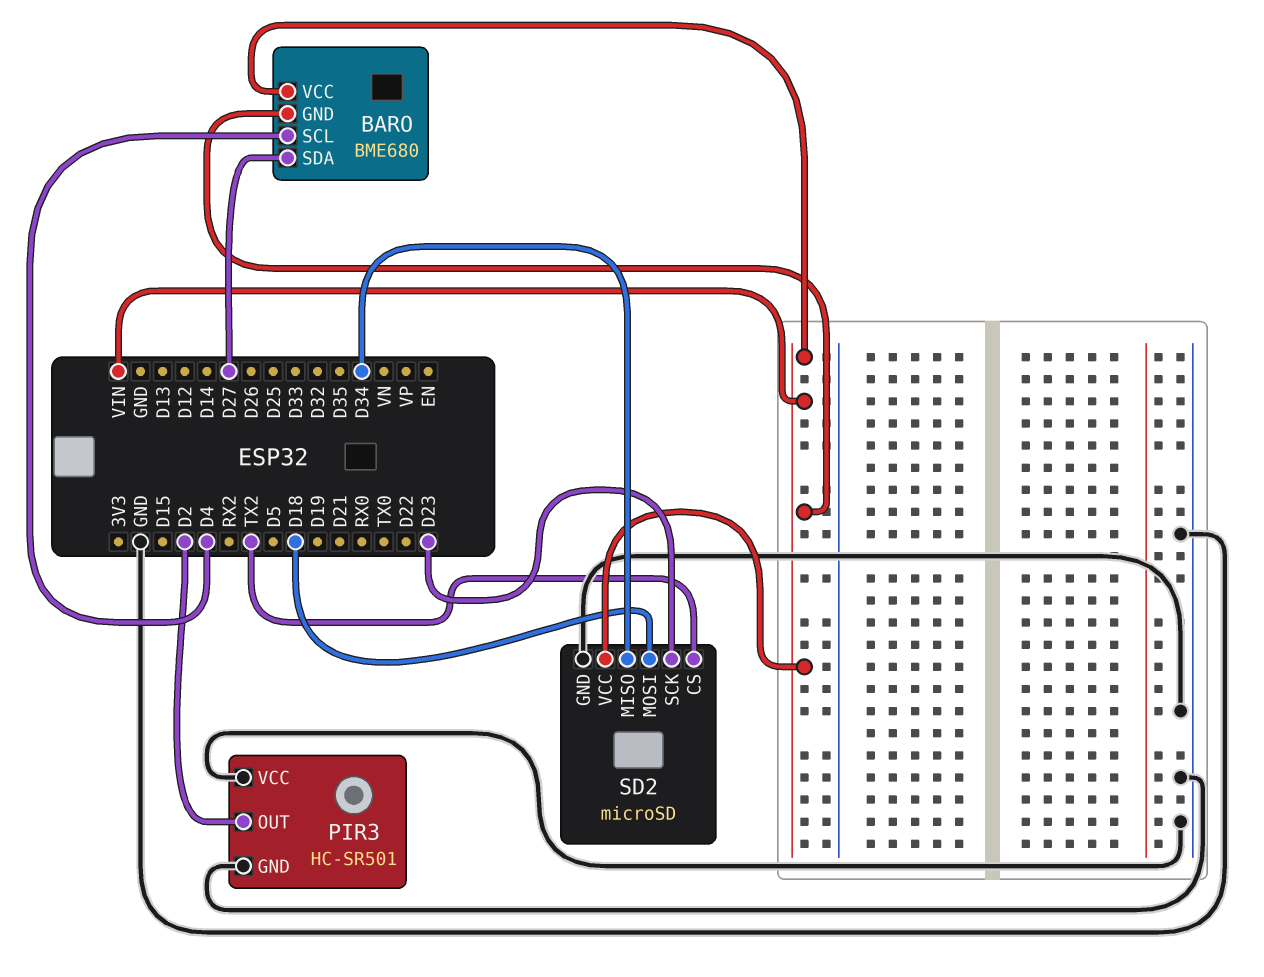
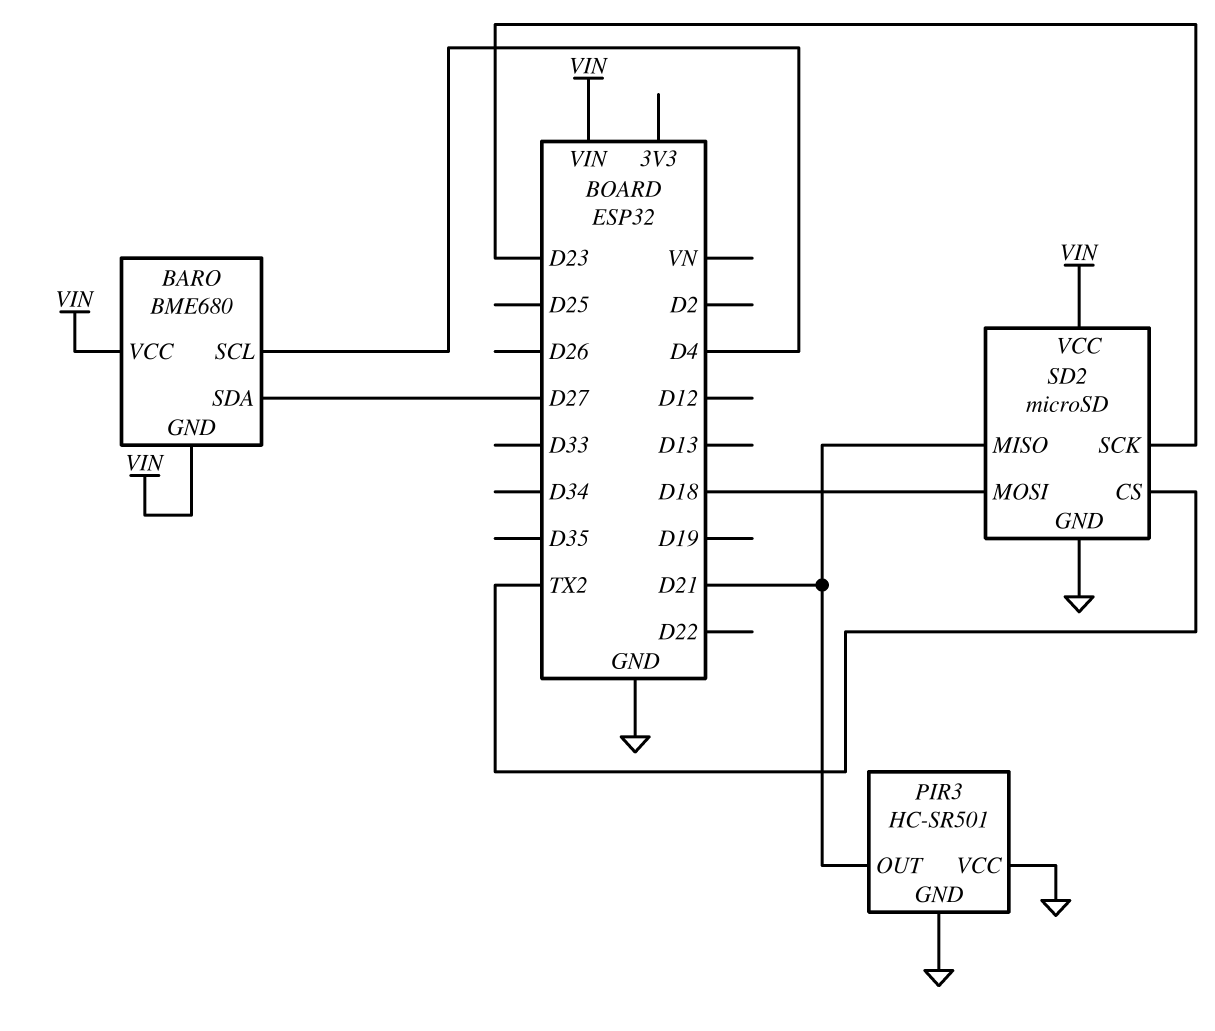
PIR3 pin OUT: D2 -> D21
SD2 pin MISO: D34 -> D21

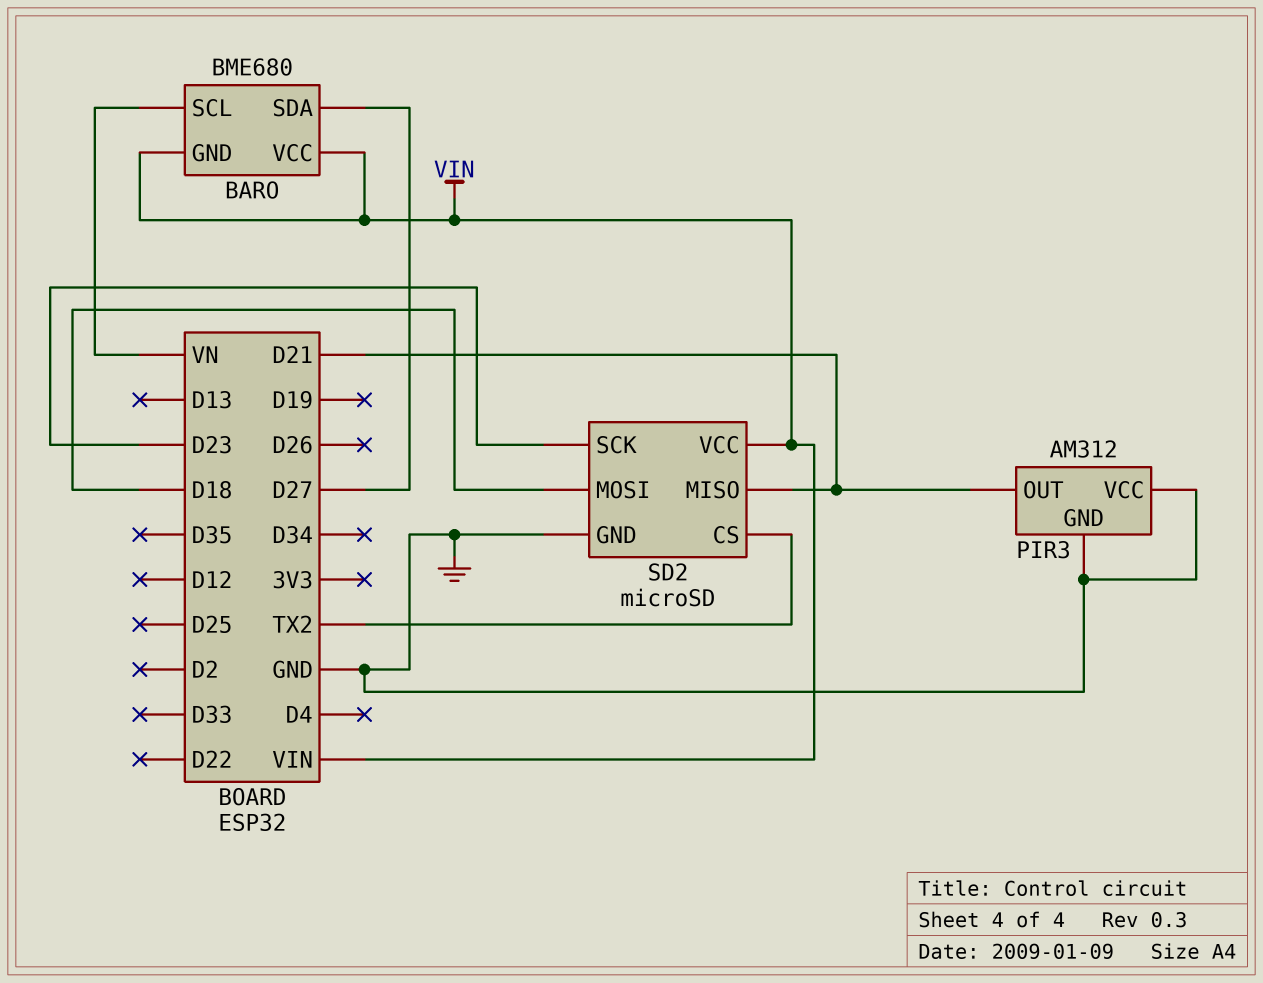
BARO pin SCL: D4 -> VN
PIR3: HC-SR501 -> AM312

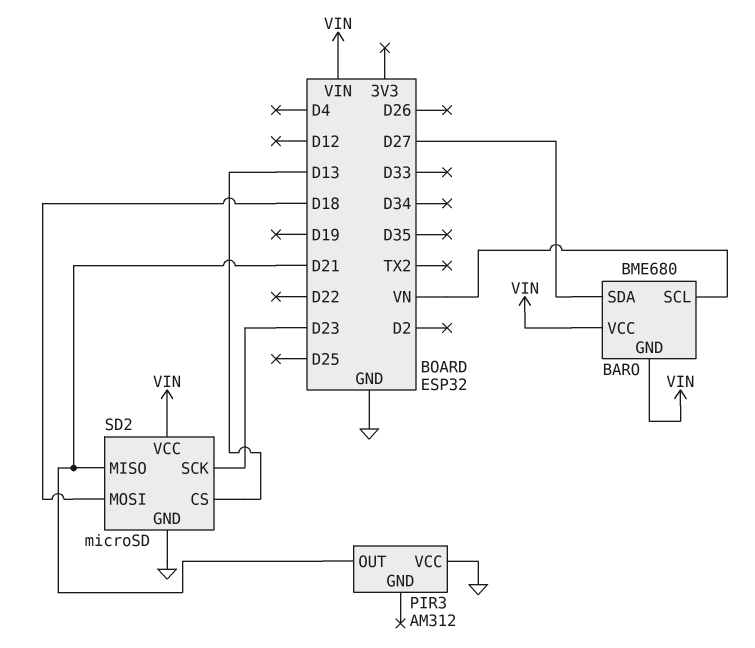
PIR3 pin GND: GND -> none
SD2 pin CS: TX2 -> D13

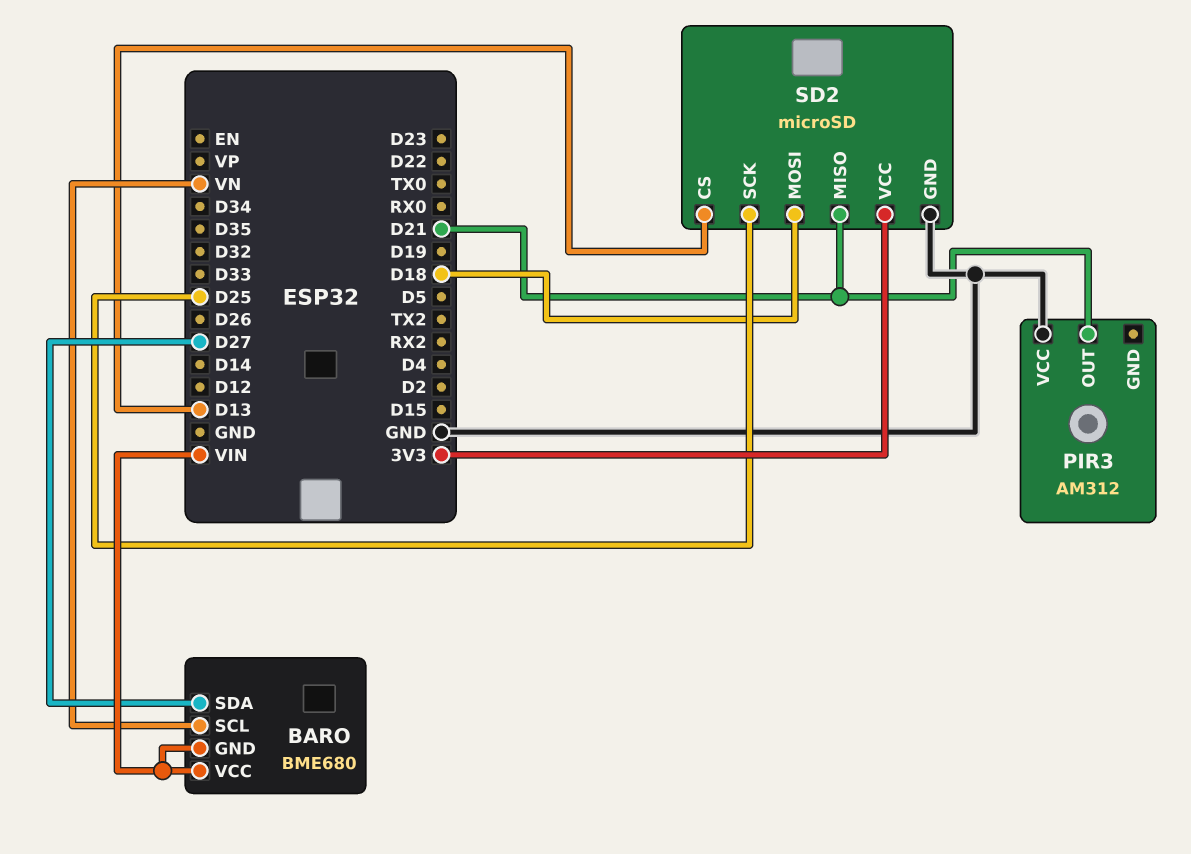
SD2 pin SCK: D23 -> D25
SD2 pin VCC: VIN -> 3V3

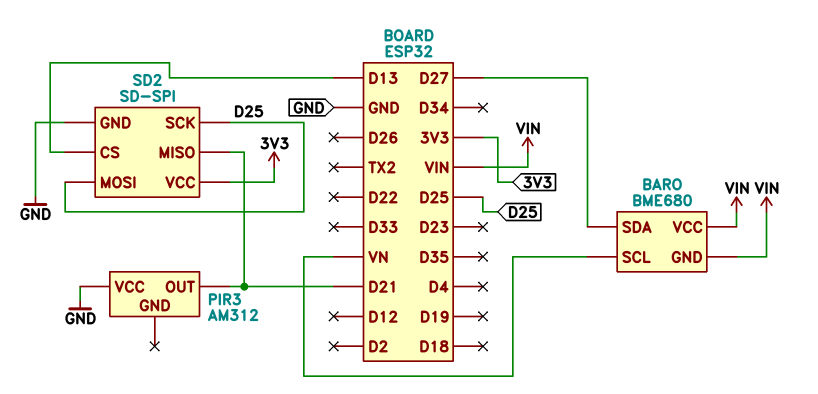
SD2: microSD -> SD-SPI
SD2 pin MOSI: D18 -> D25

